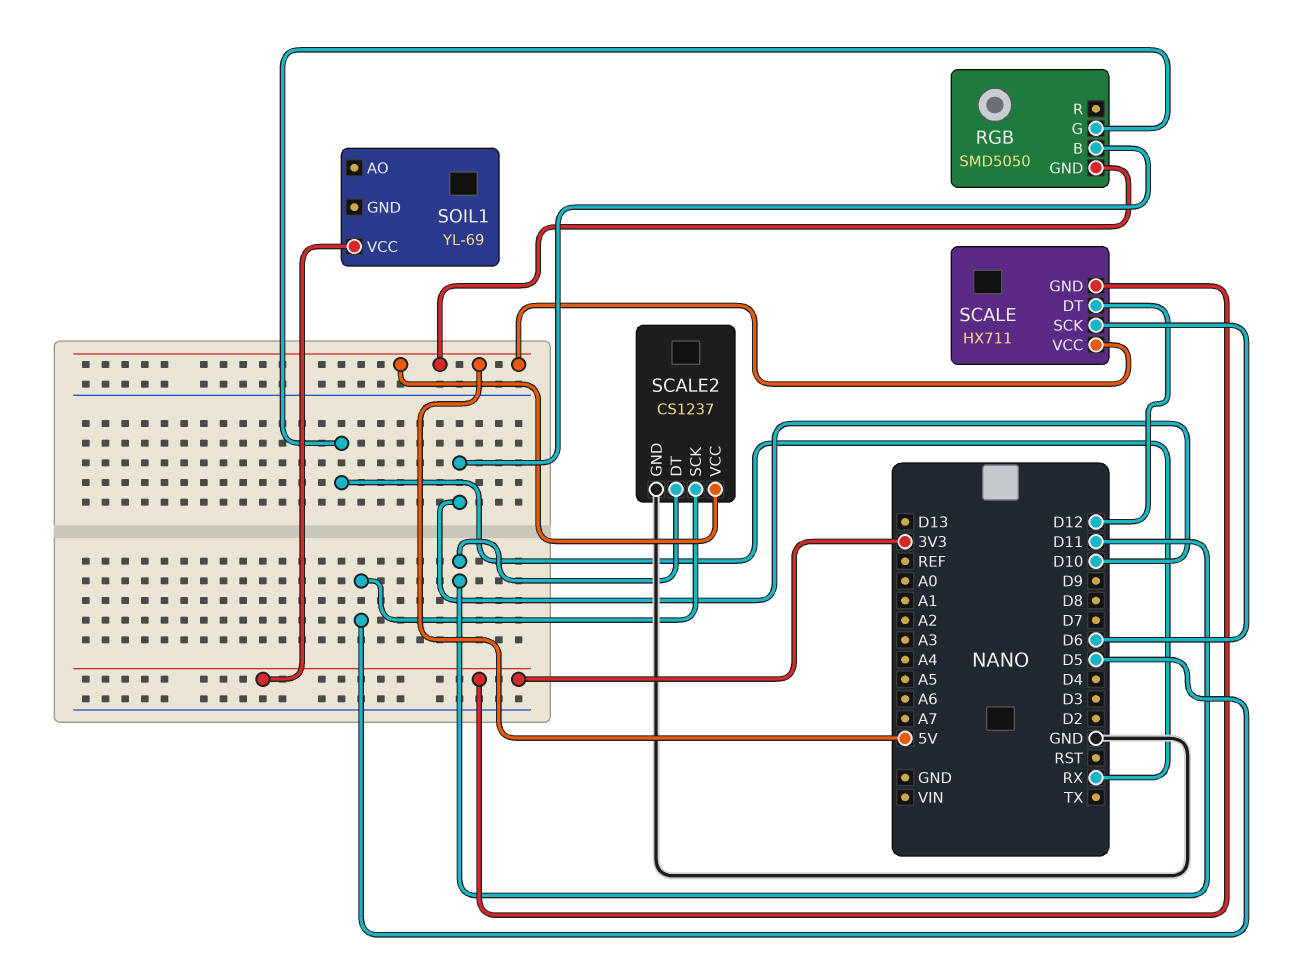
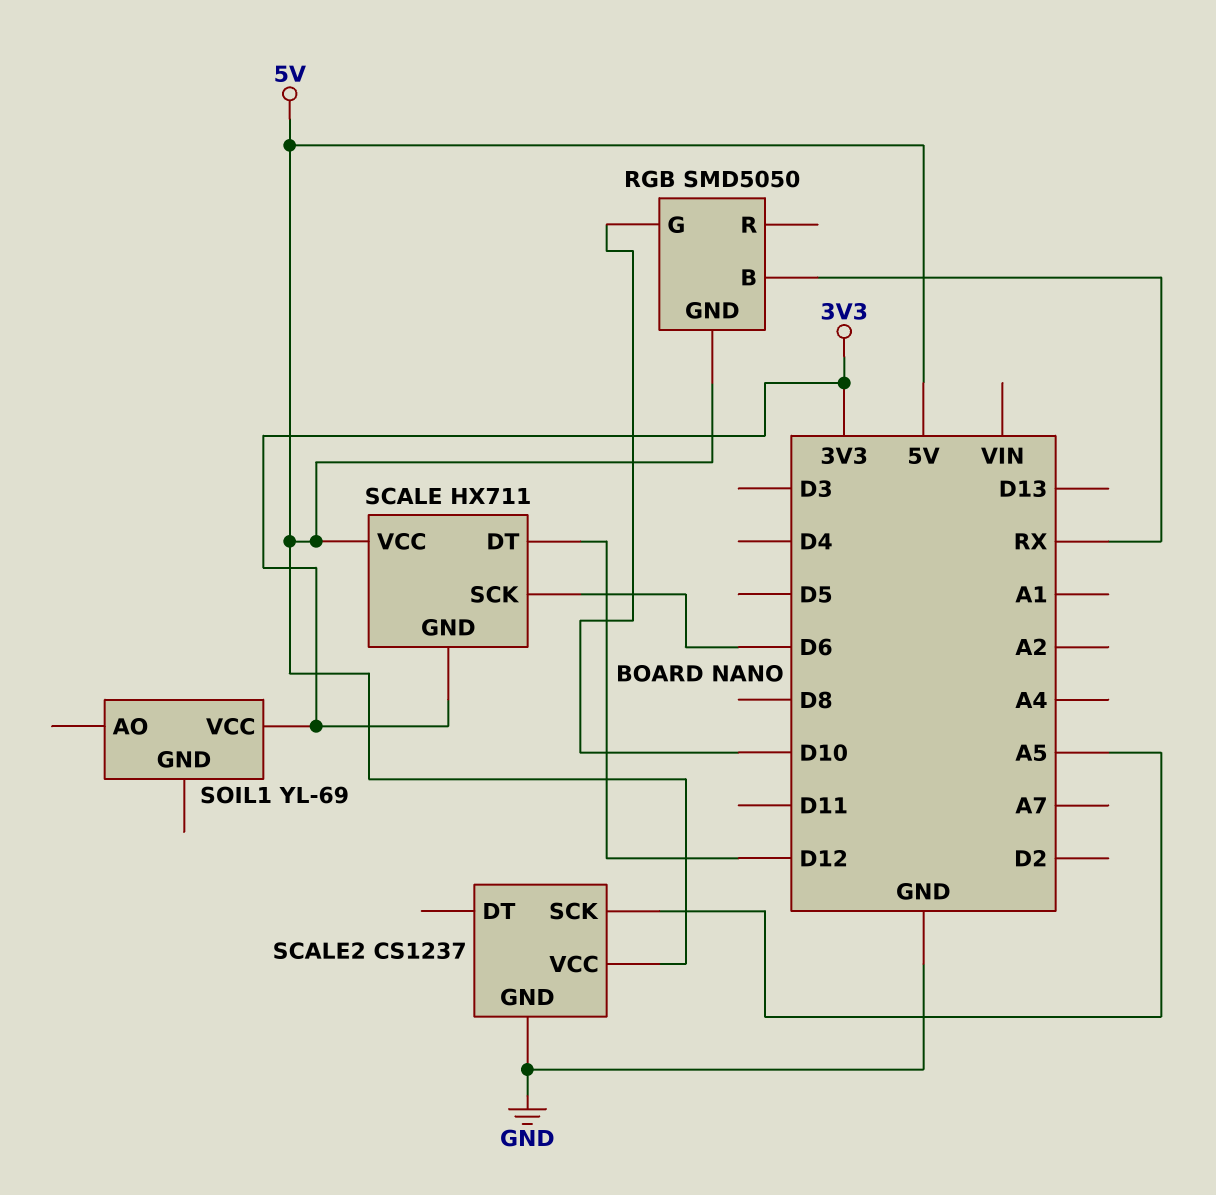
RGB pin B: D10 -> RX
RGB pin G: RX -> D10
SCALE2 pin DT: D11 -> none
SCALE2 pin SCK: D5 -> A5

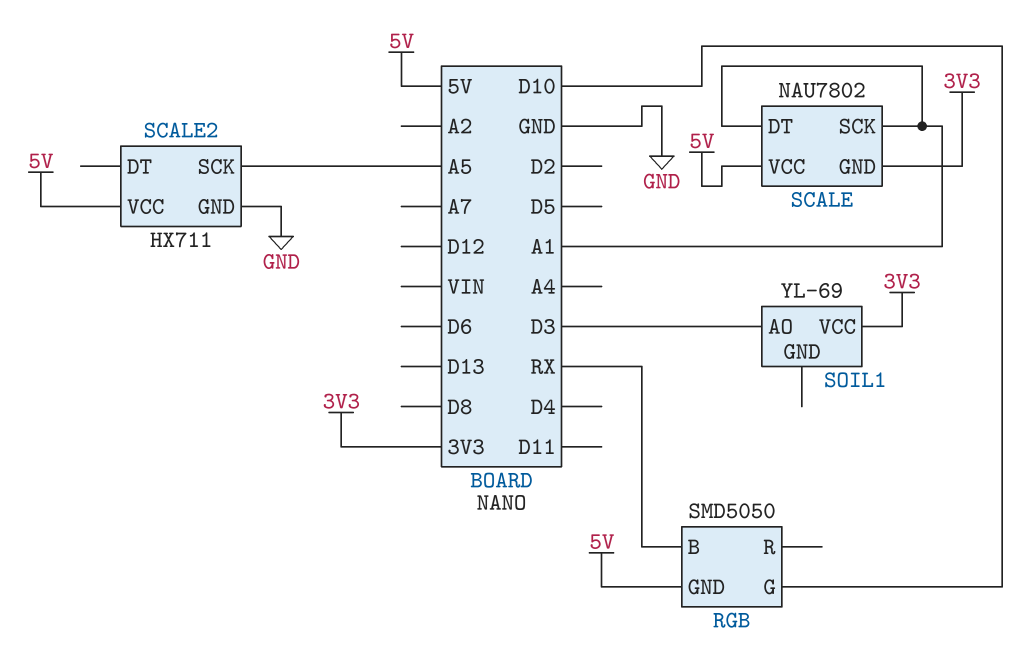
SCALE: HX711 -> NAU7802
SCALE pin DT: D12 -> A1
SCALE pin SCK: D6 -> A1
SCALE2: CS1237 -> HX711
SOIL1 pin AO: none -> D3

